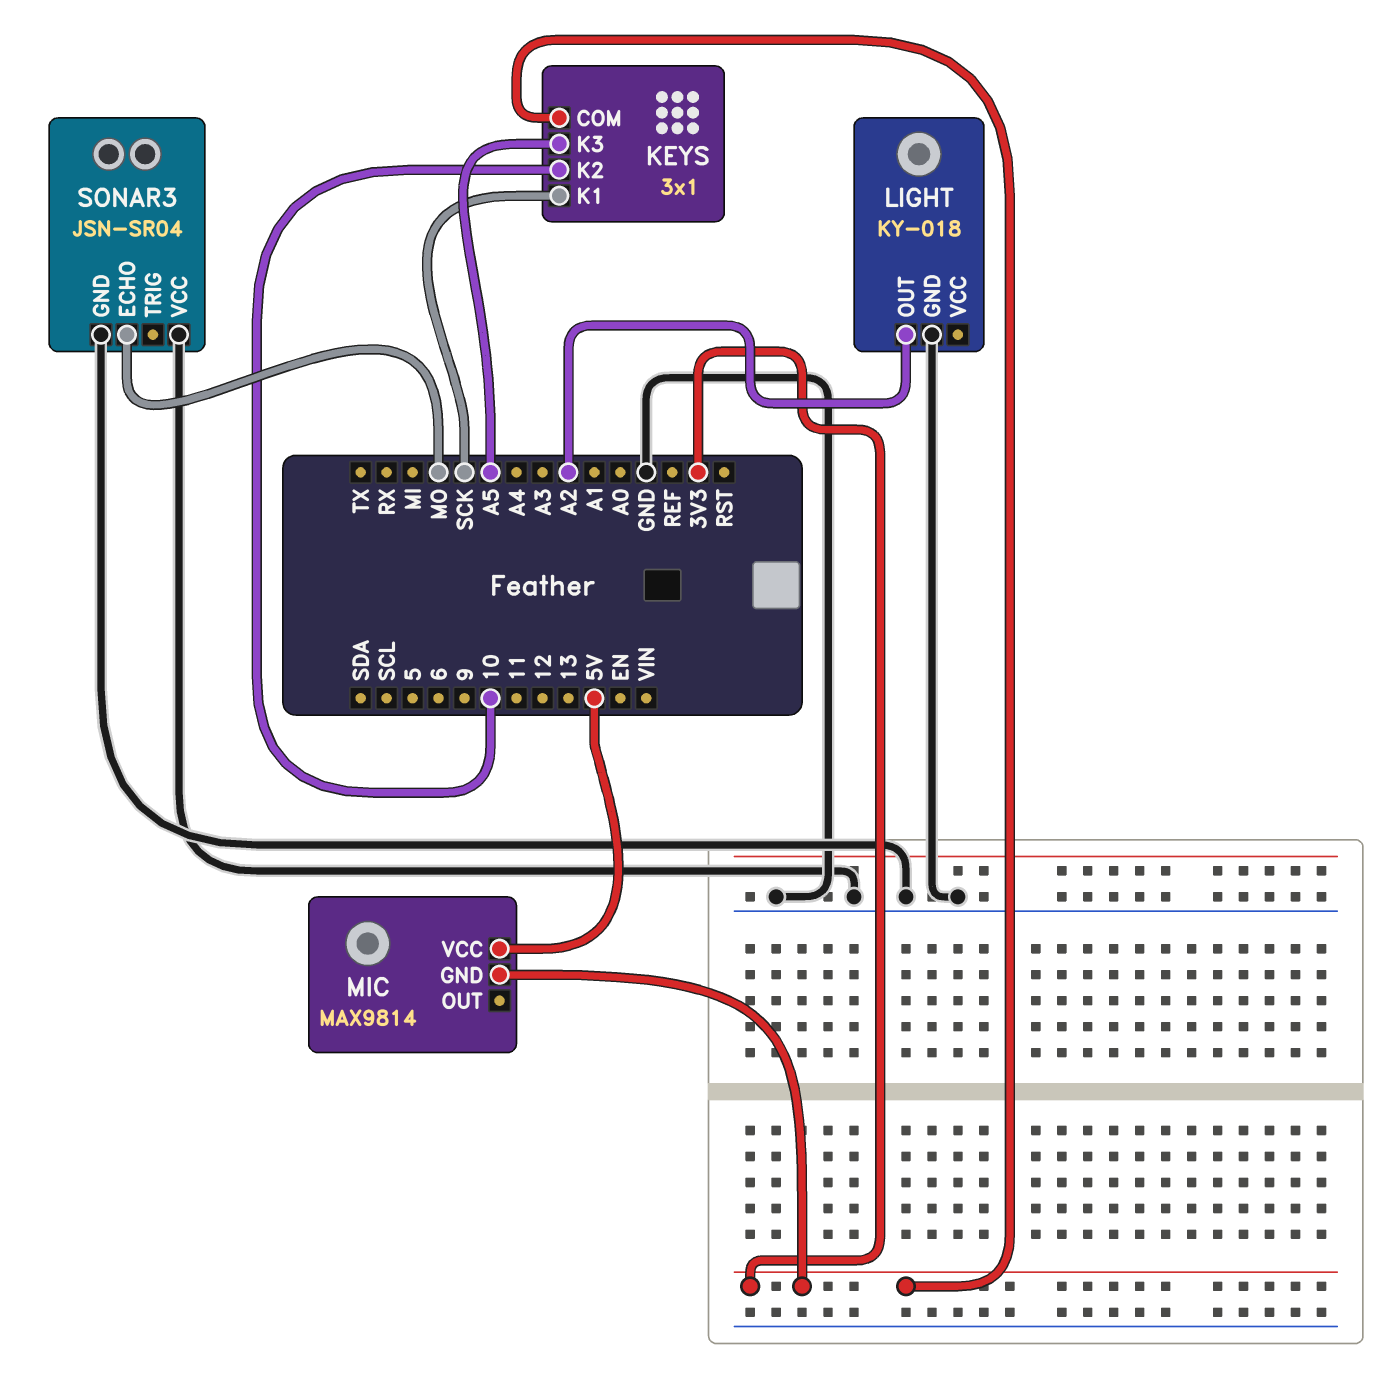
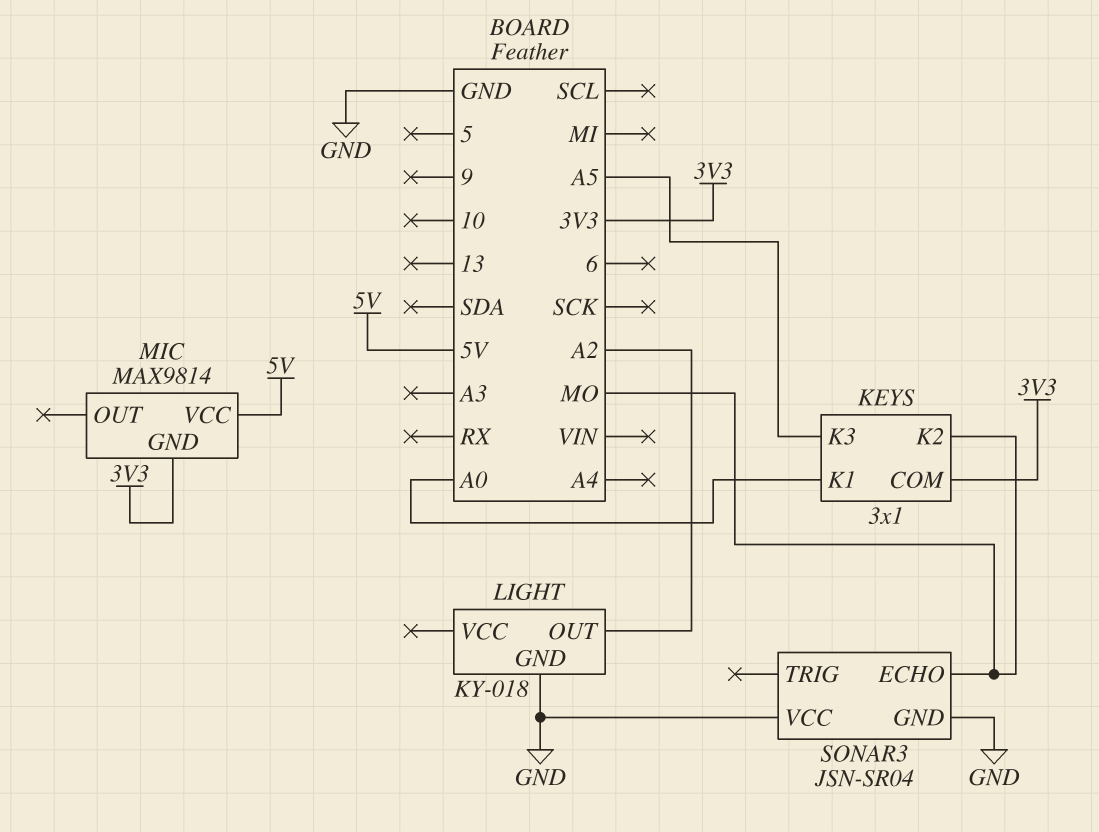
KEYS pin K1: SCK -> A0
KEYS pin K2: 10 -> MO

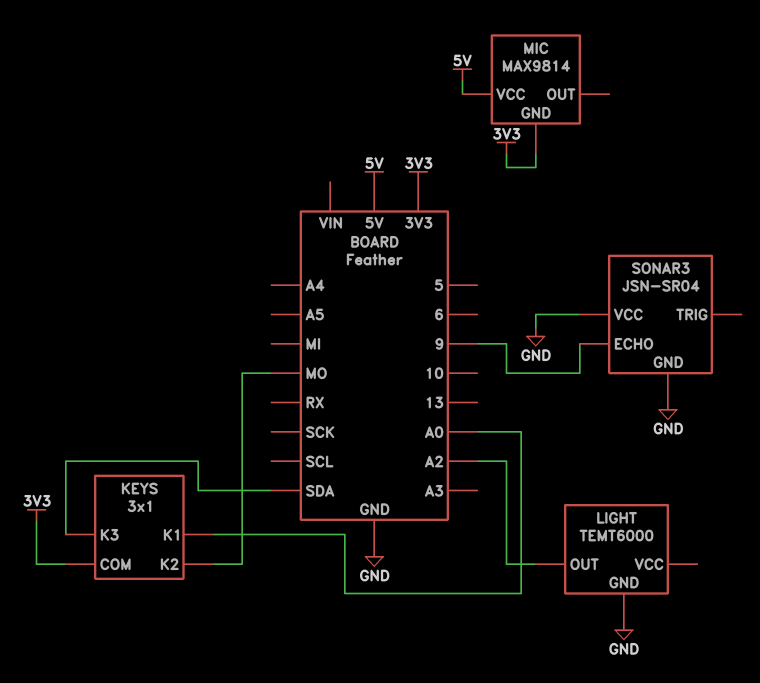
KEYS pin K3: A5 -> SDA
LIGHT: KY-018 -> TEMT6000
SONAR3 pin ECHO: MO -> 9

